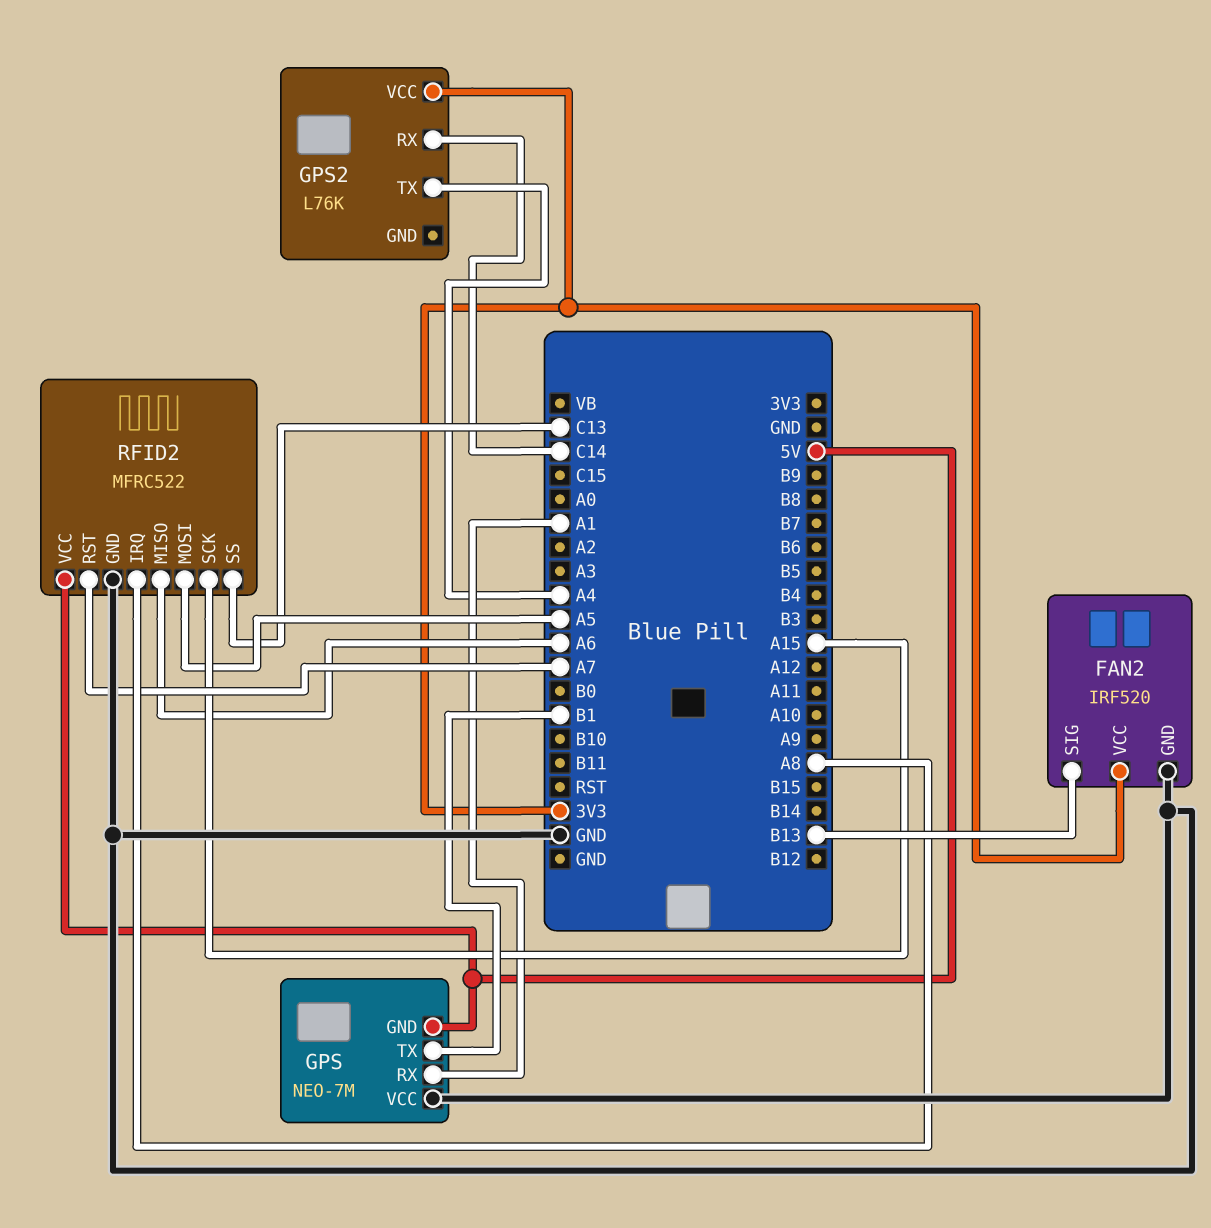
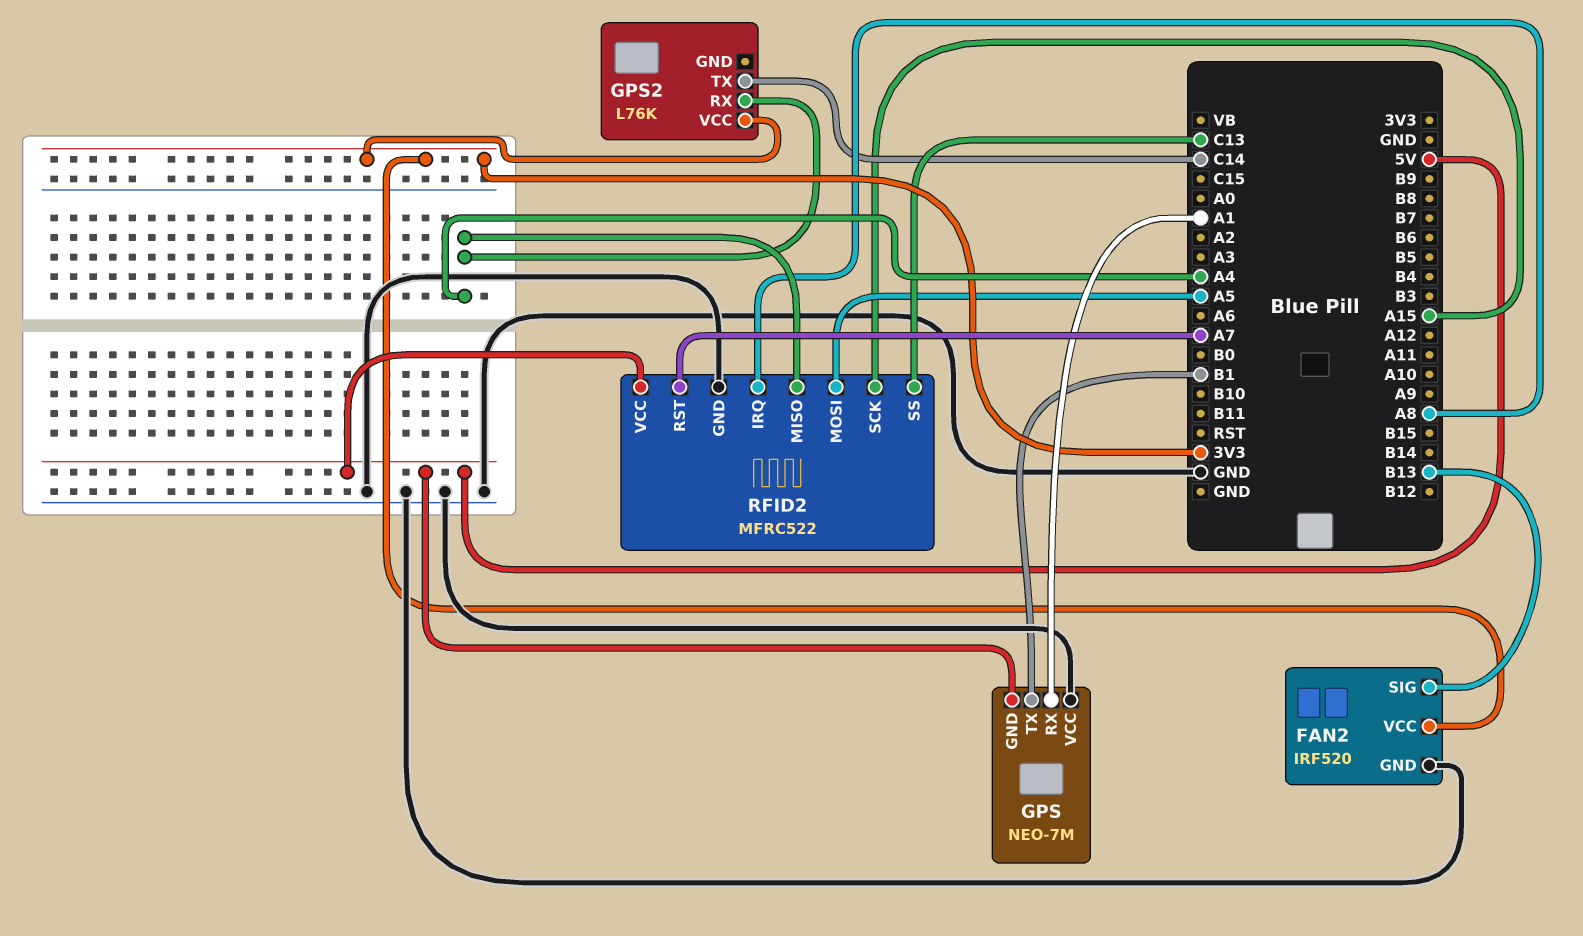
GPS2 pin RX: C14 -> A4
GPS2 pin TX: A4 -> C14
RFID2 pin MISO: A6 -> A4

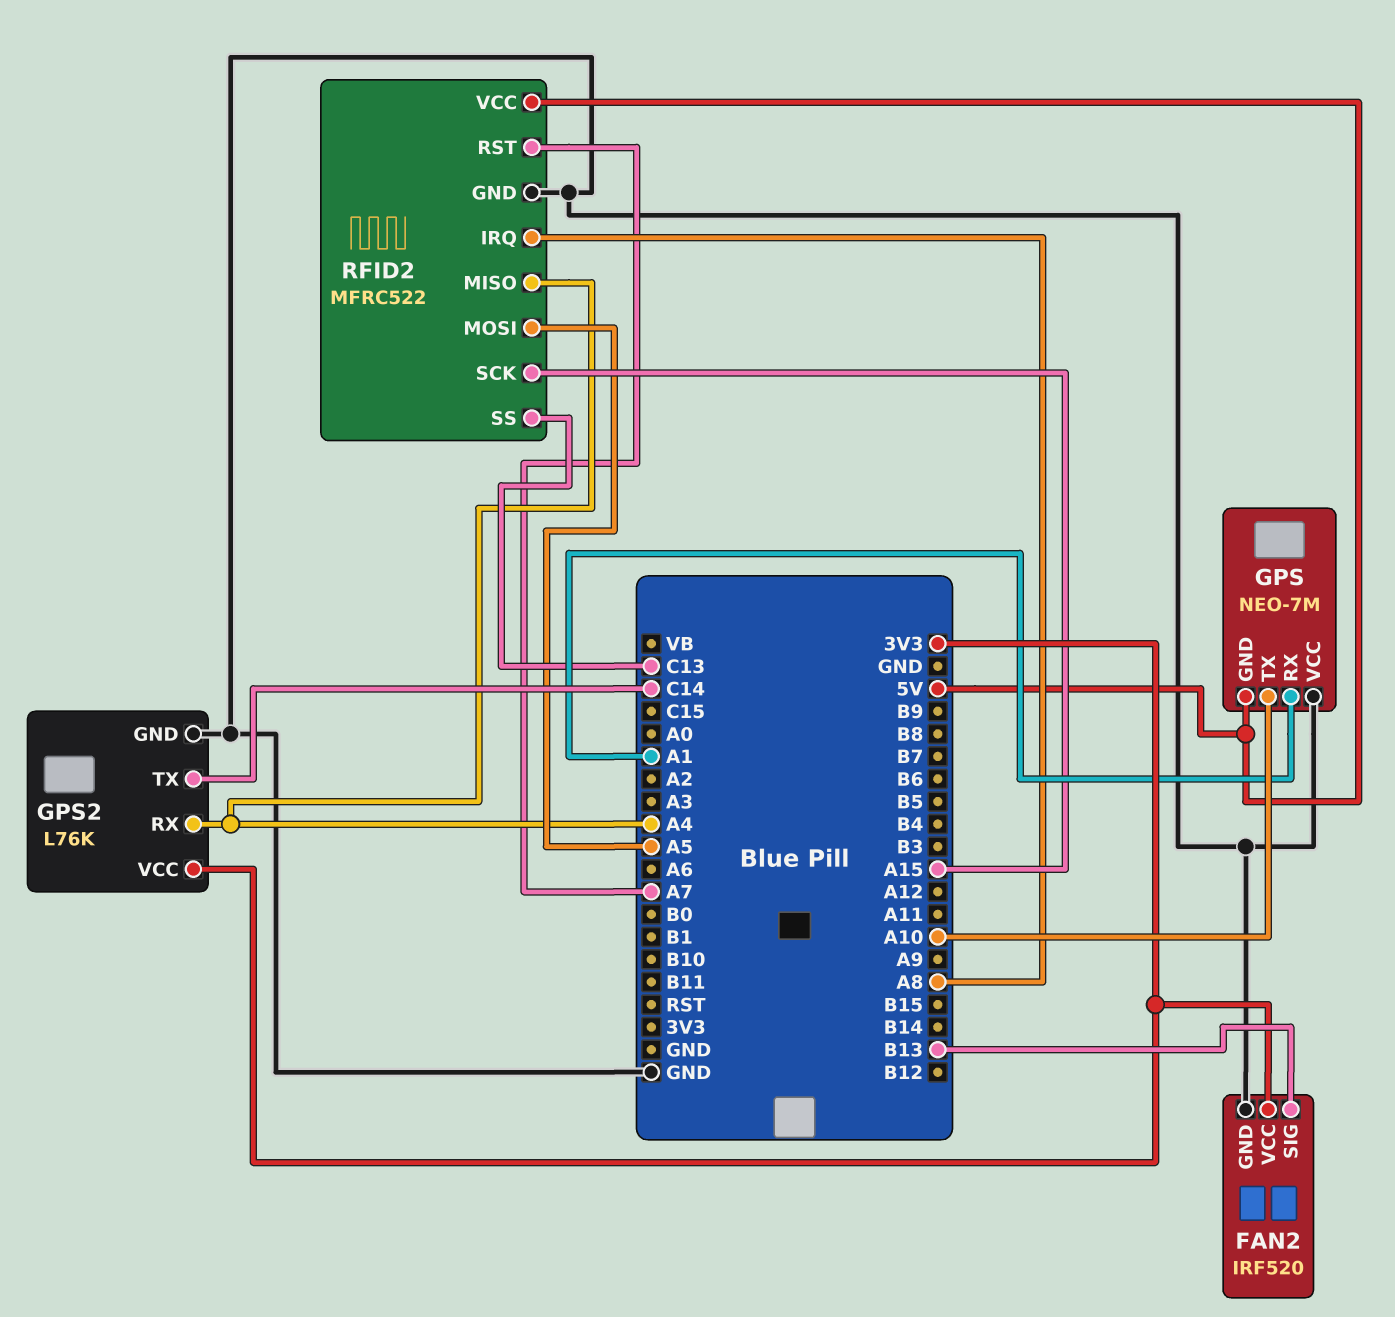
GPS pin TX: B1 -> A10
GPS2 pin GND: none -> GND

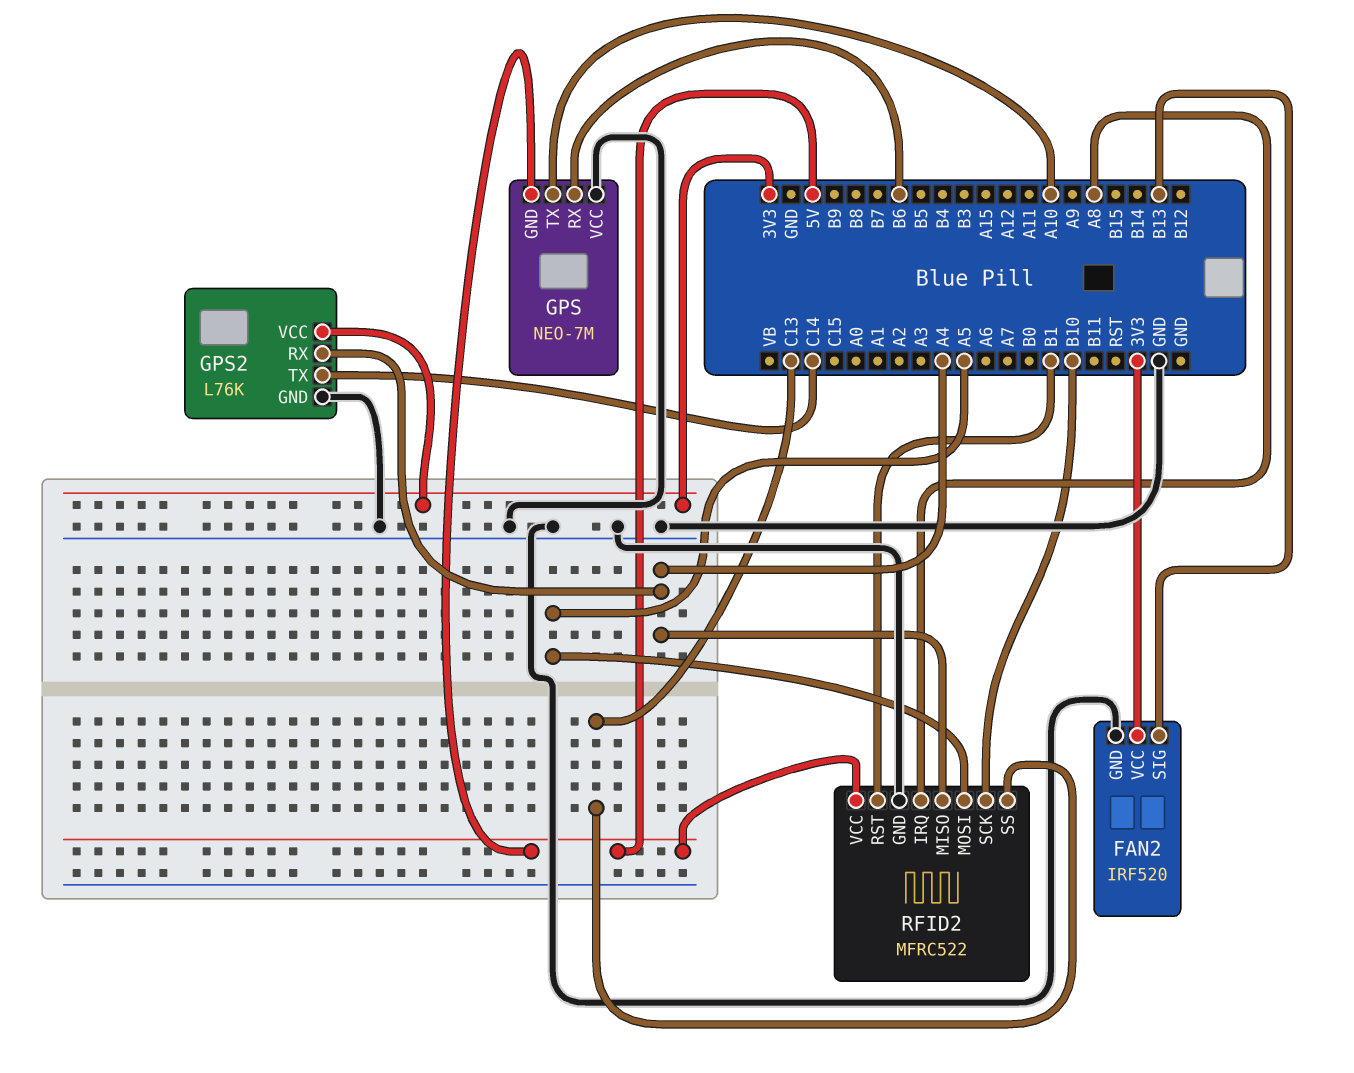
GPS pin RX: A1 -> B6
RFID2 pin RST: A7 -> B1
RFID2 pin SCK: A15 -> B10

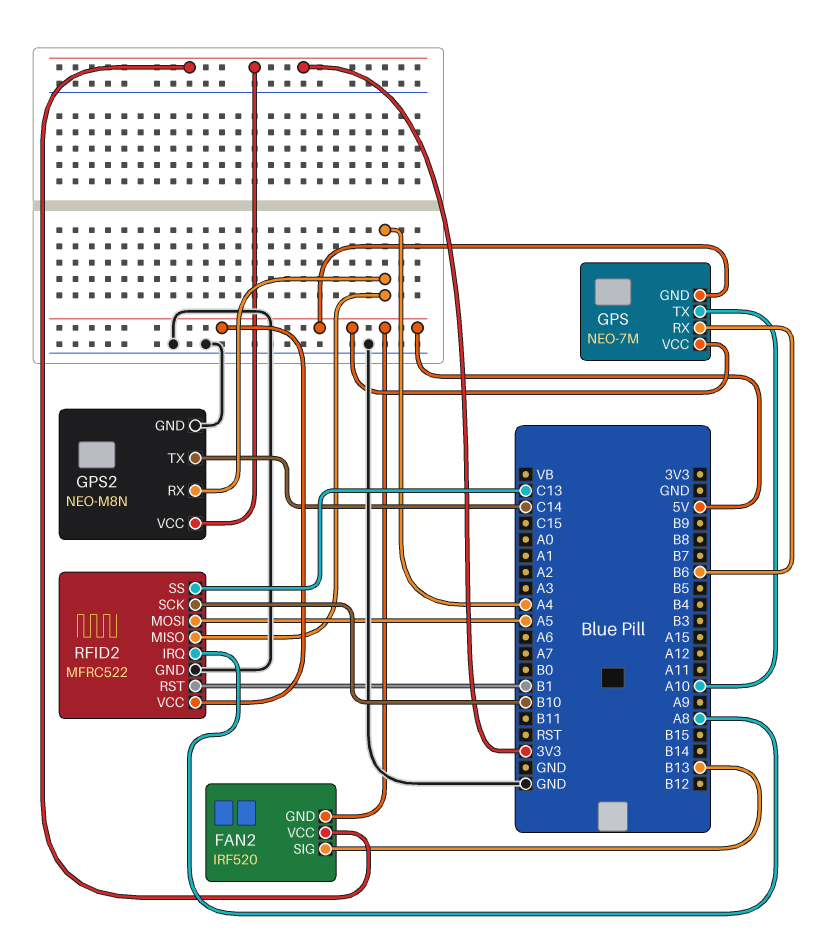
FAN2 pin GND: GND -> 5V
GPS pin VCC: GND -> 5V
GPS2: L76K -> NEO-M8N

